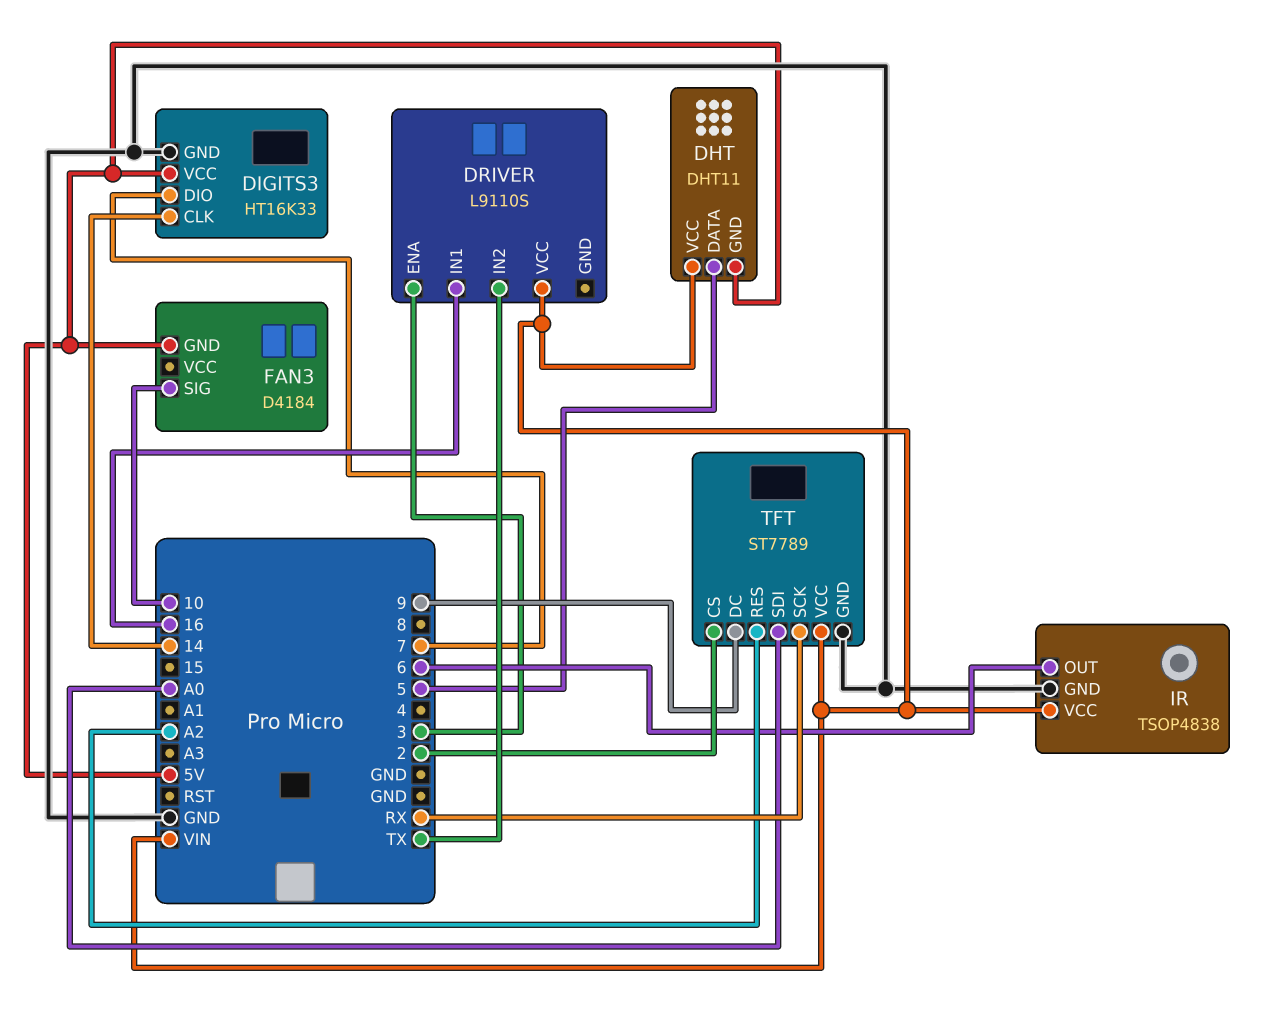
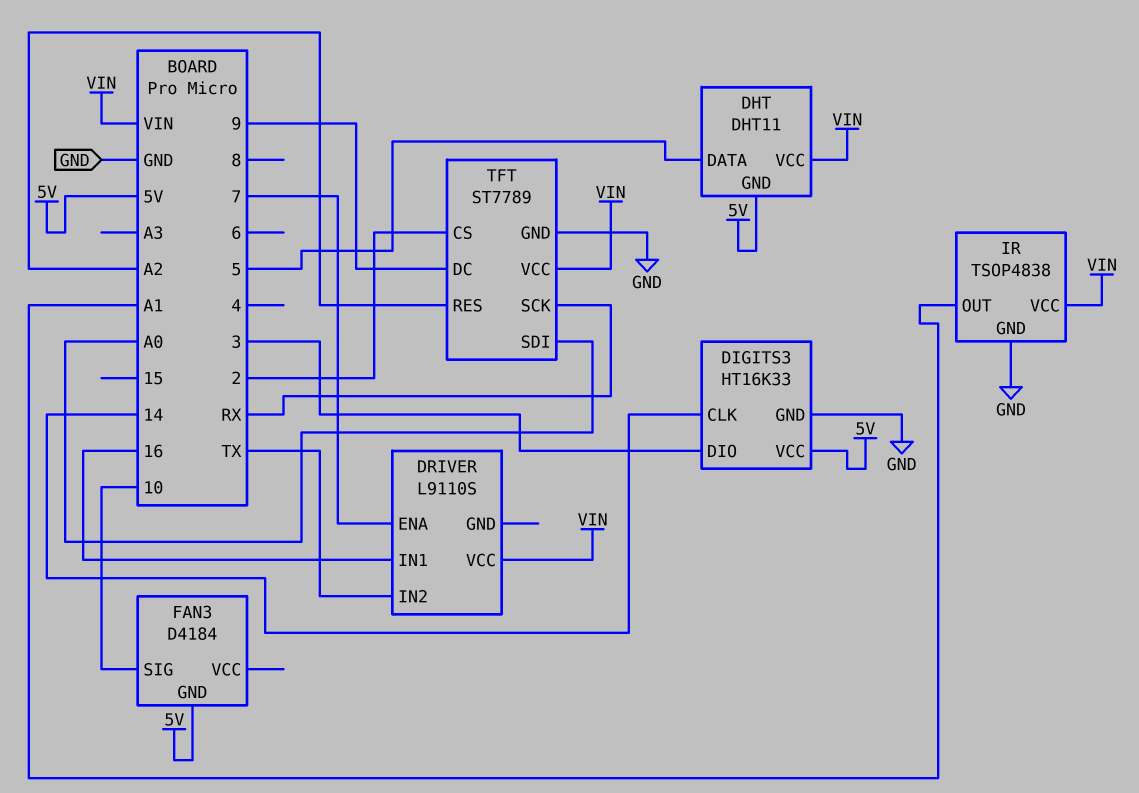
DIGITS3 pin DIO: 7 -> 3
DRIVER pin ENA: 3 -> 7
IR pin OUT: 6 -> A1

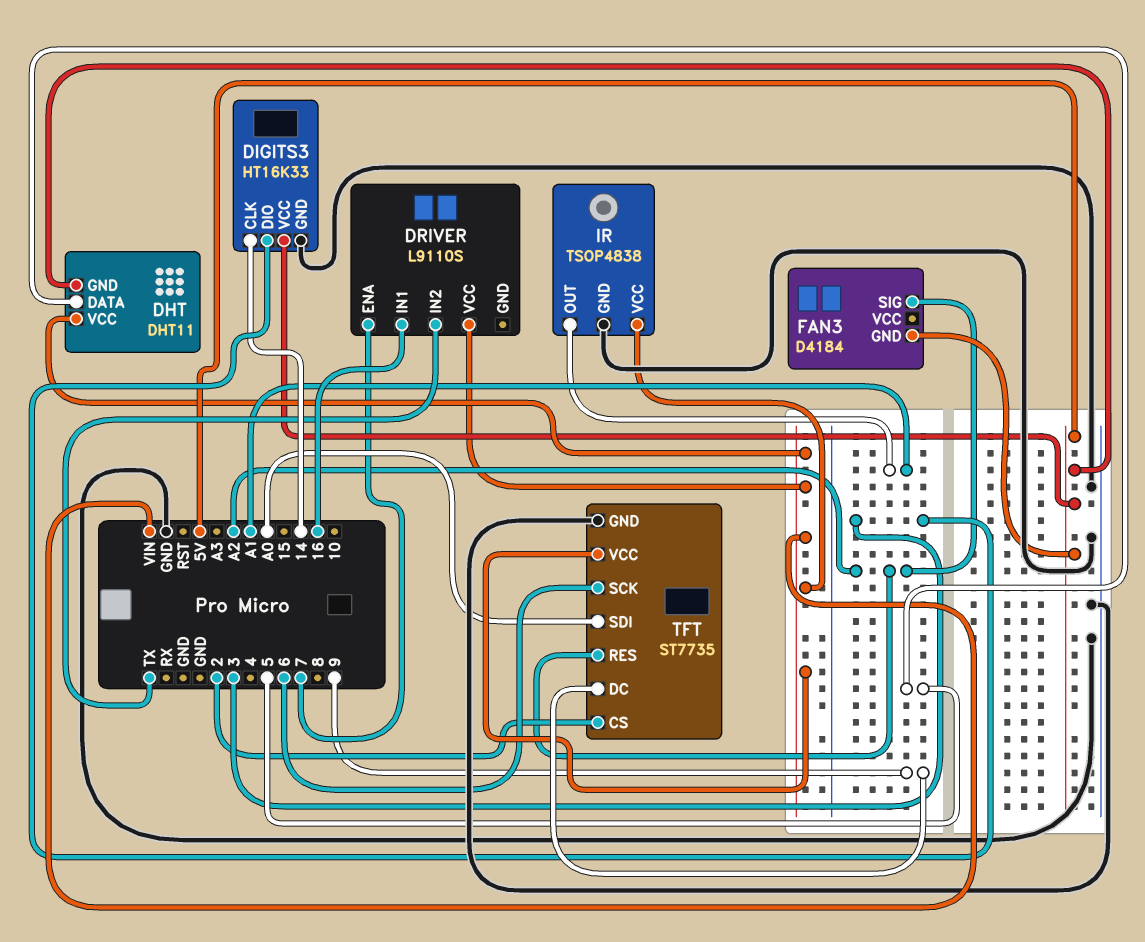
FAN3 pin SIG: 10 -> A2
TFT: ST7789 -> ST7735
TFT pin SCK: RX -> 6

